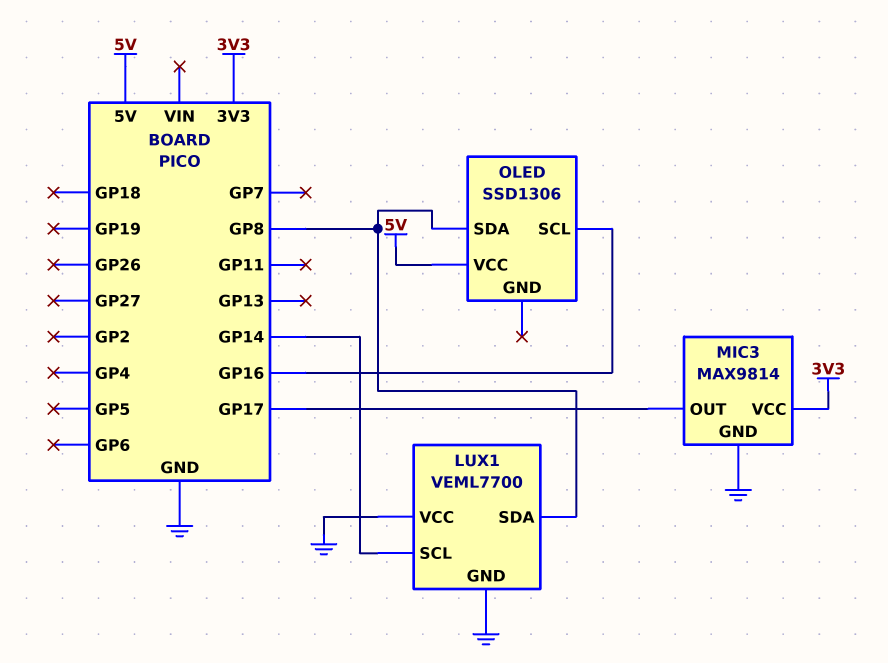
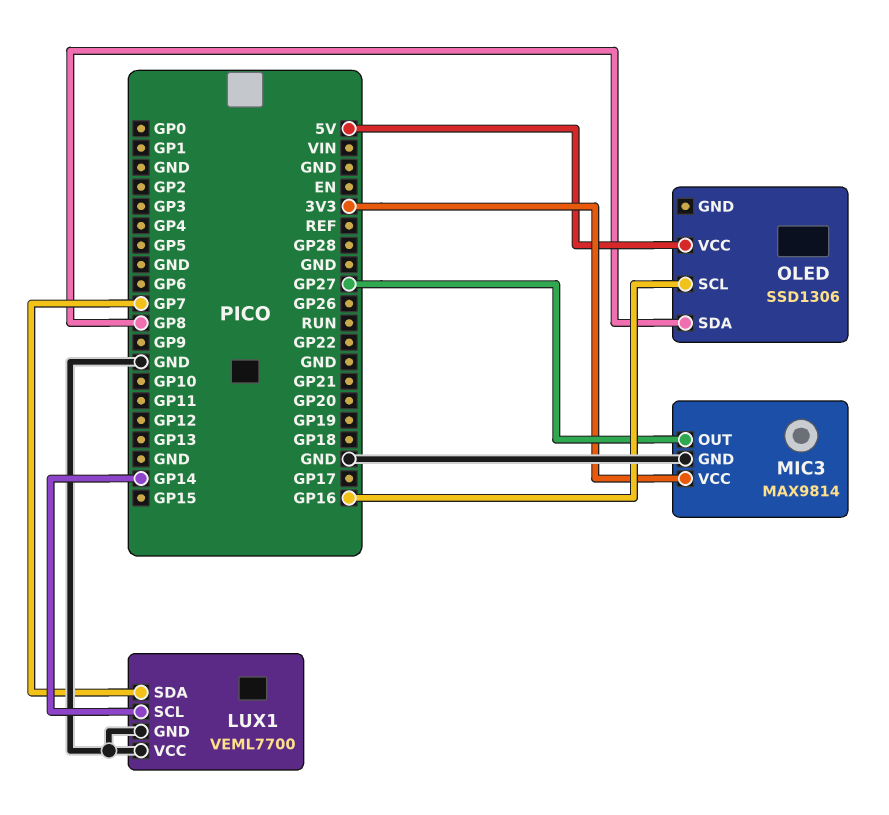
LUX1 pin SDA: GP8 -> GP7
MIC3 pin OUT: GP17 -> GP27

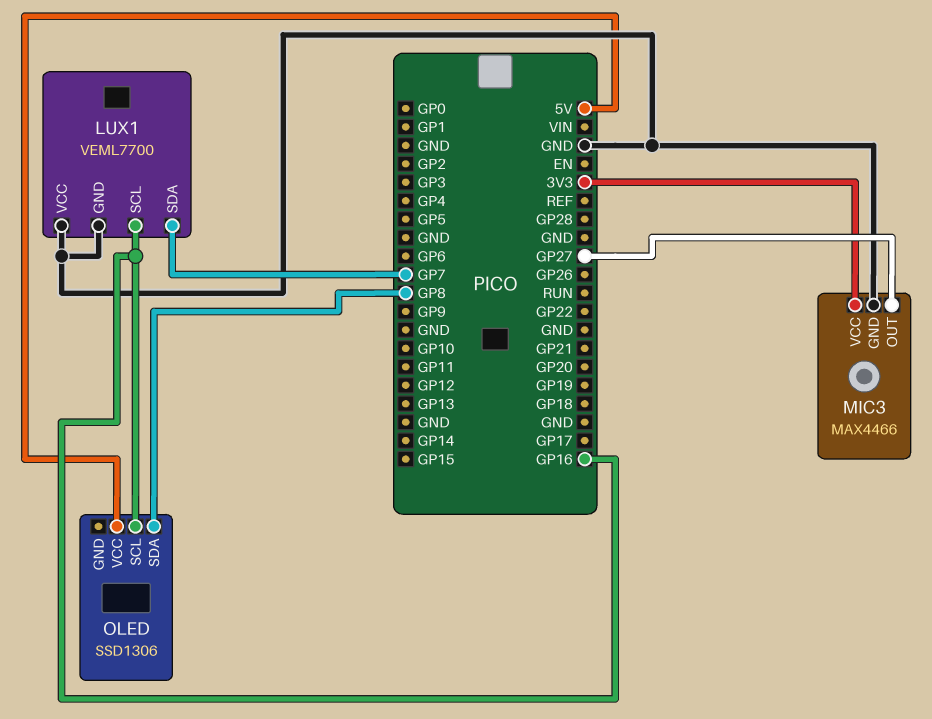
LUX1 pin SCL: GP14 -> GP16
MIC3: MAX9814 -> MAX4466

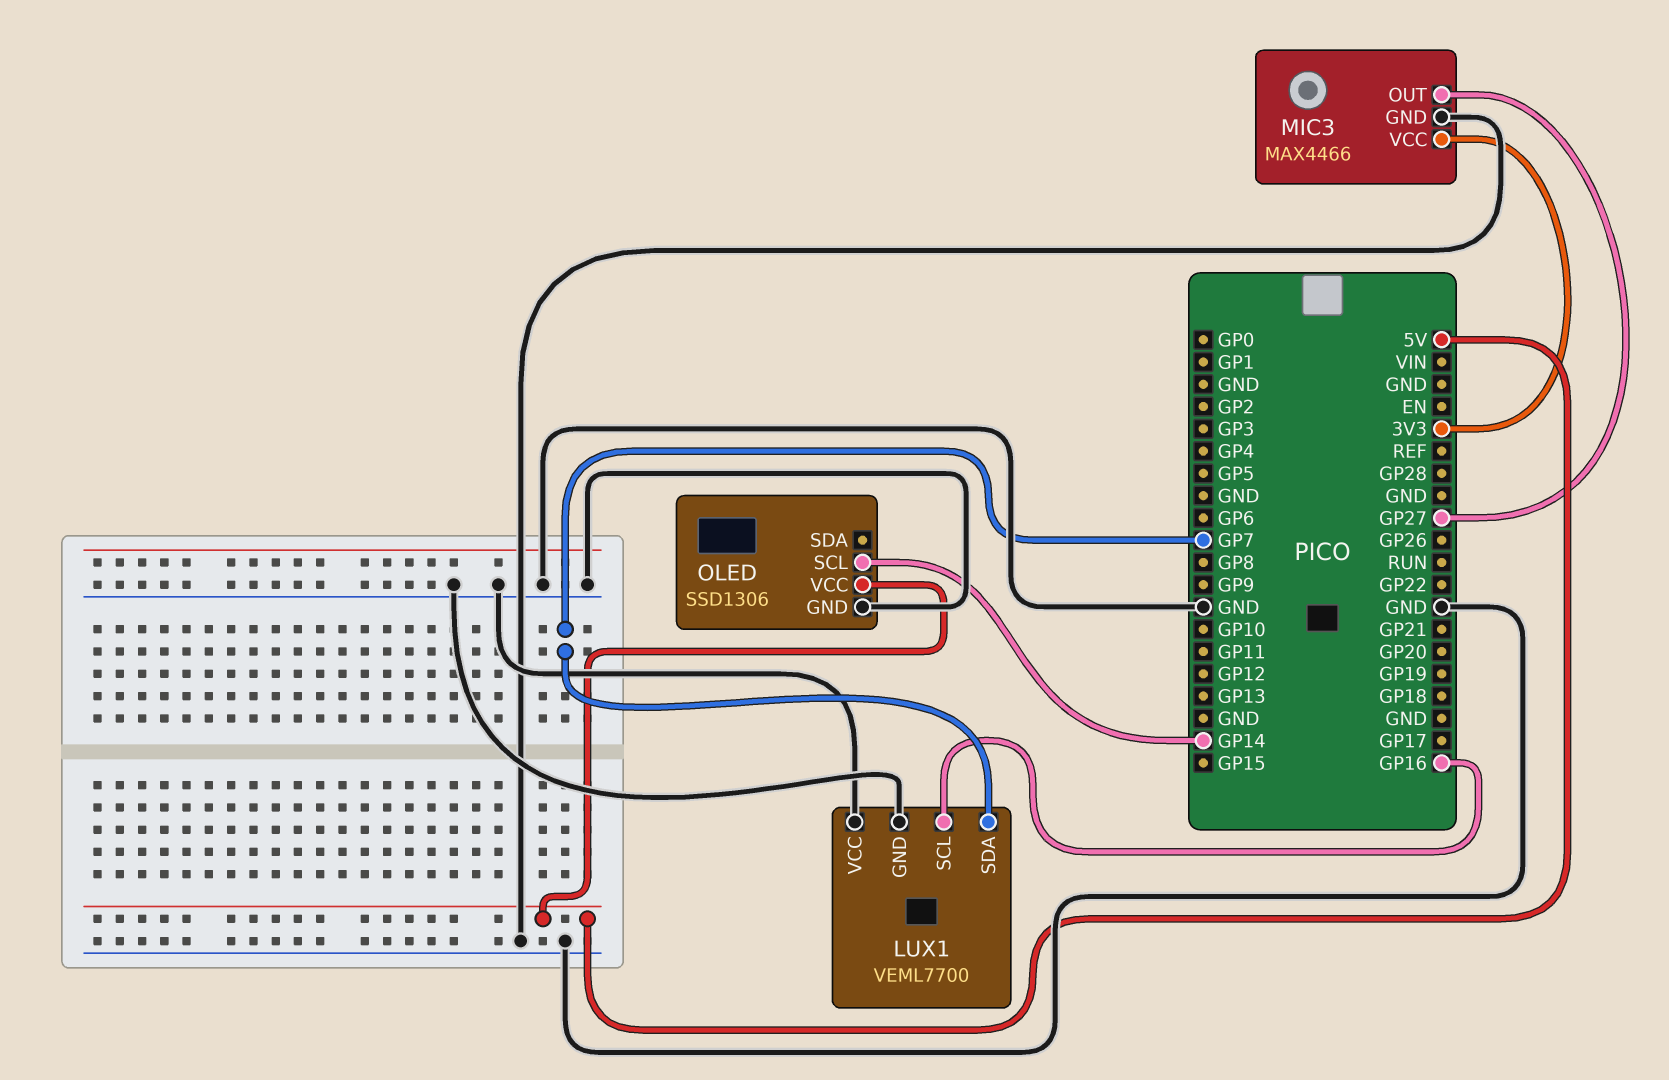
OLED pin GND: none -> GND
OLED pin SCL: GP16 -> GP14
OLED pin SDA: GP8 -> none

